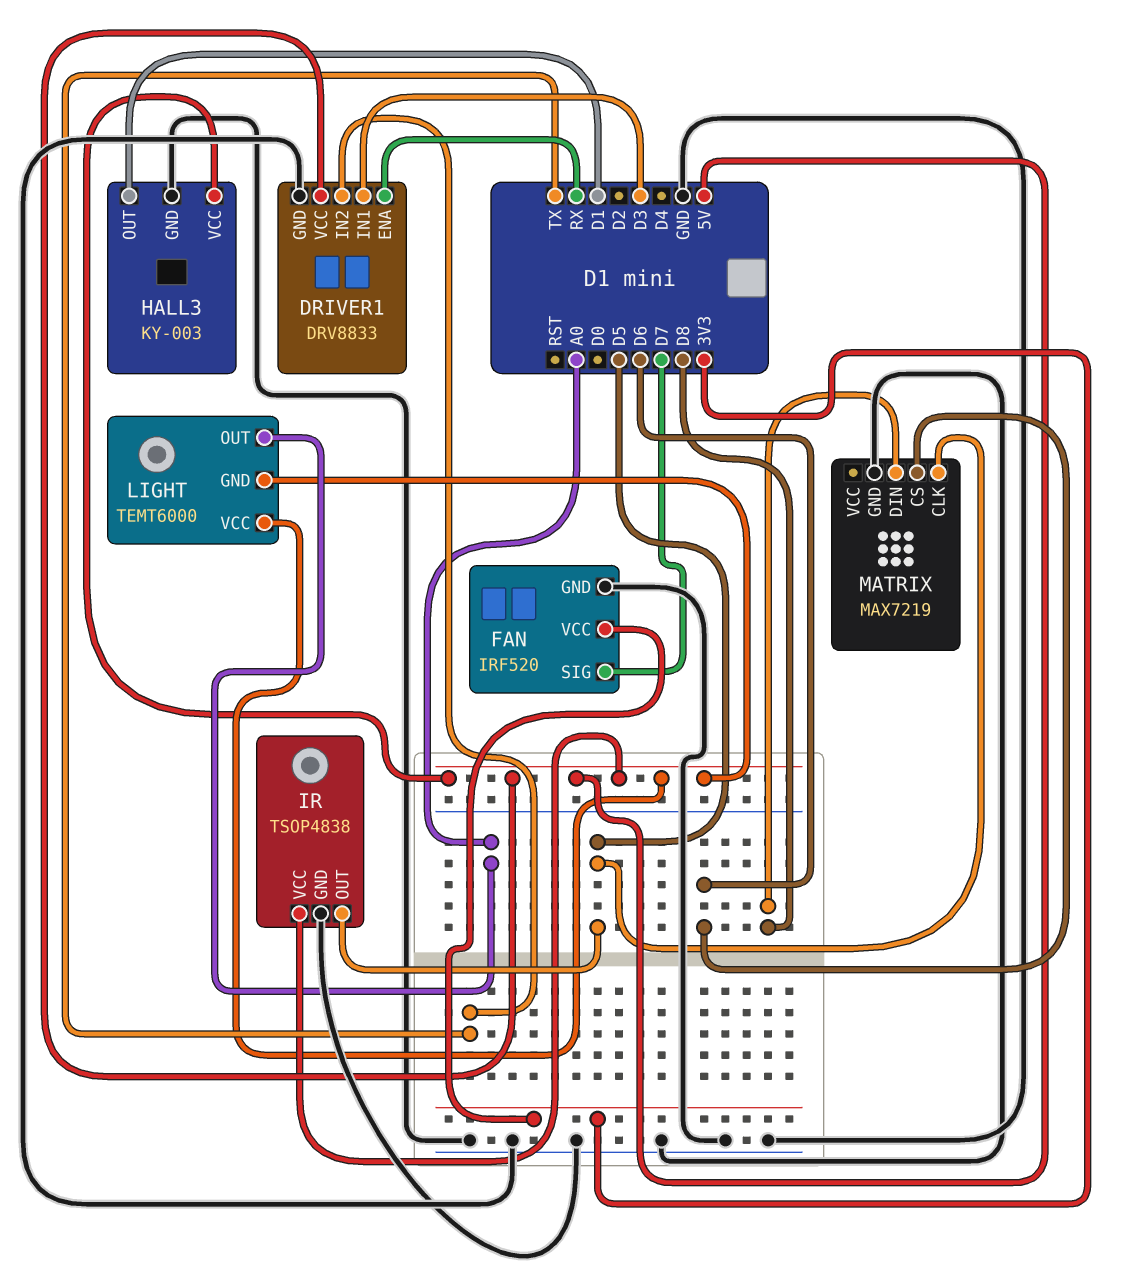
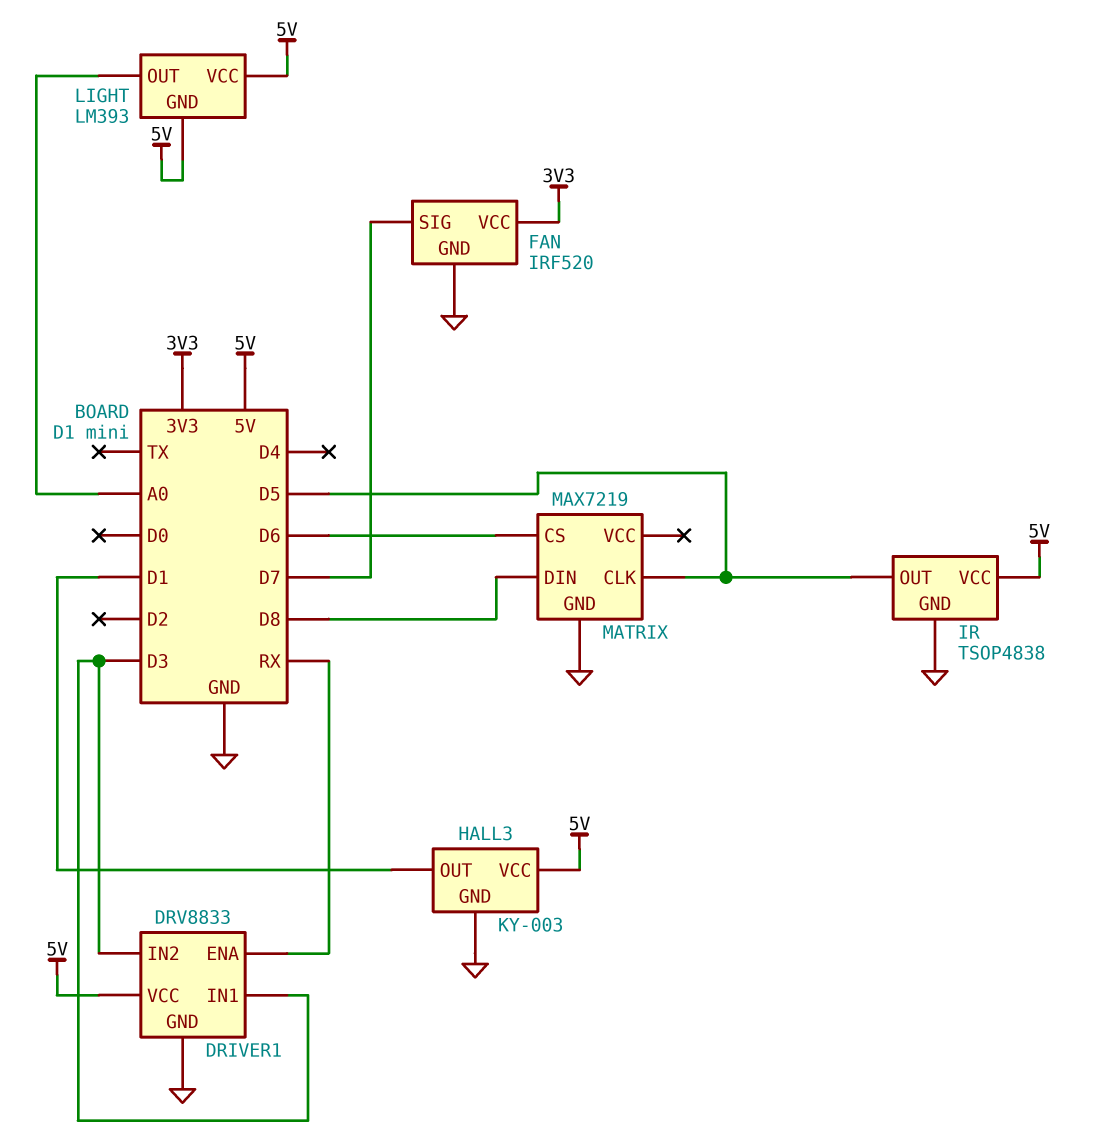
DRIVER1 pin IN2: TX -> D3
LIGHT: TEMT6000 -> LM393

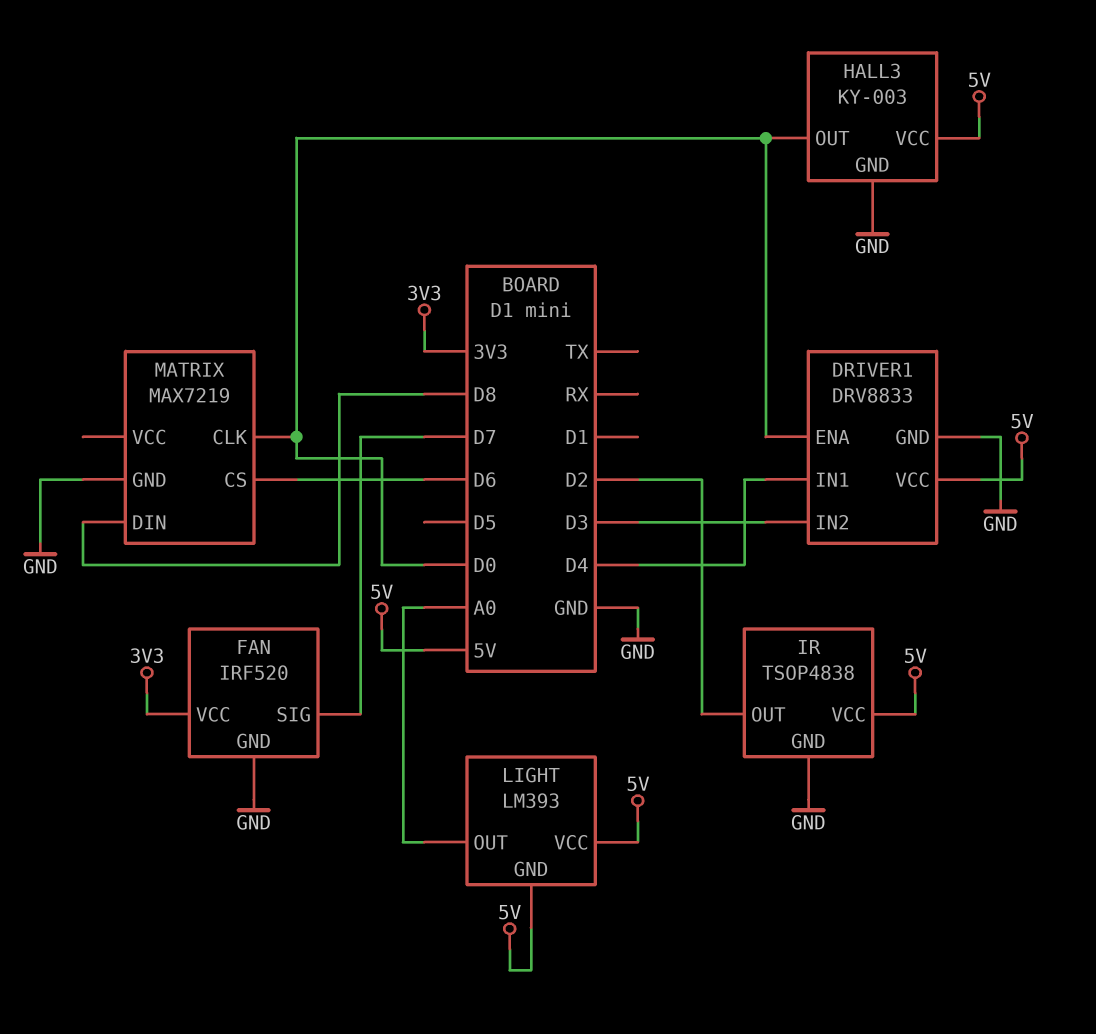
DRIVER1 pin ENA: RX -> D0
DRIVER1 pin IN1: D3 -> D4
HALL3 pin OUT: D1 -> D0
IR pin OUT: D5 -> D2
MATRIX pin CLK: D5 -> D0

